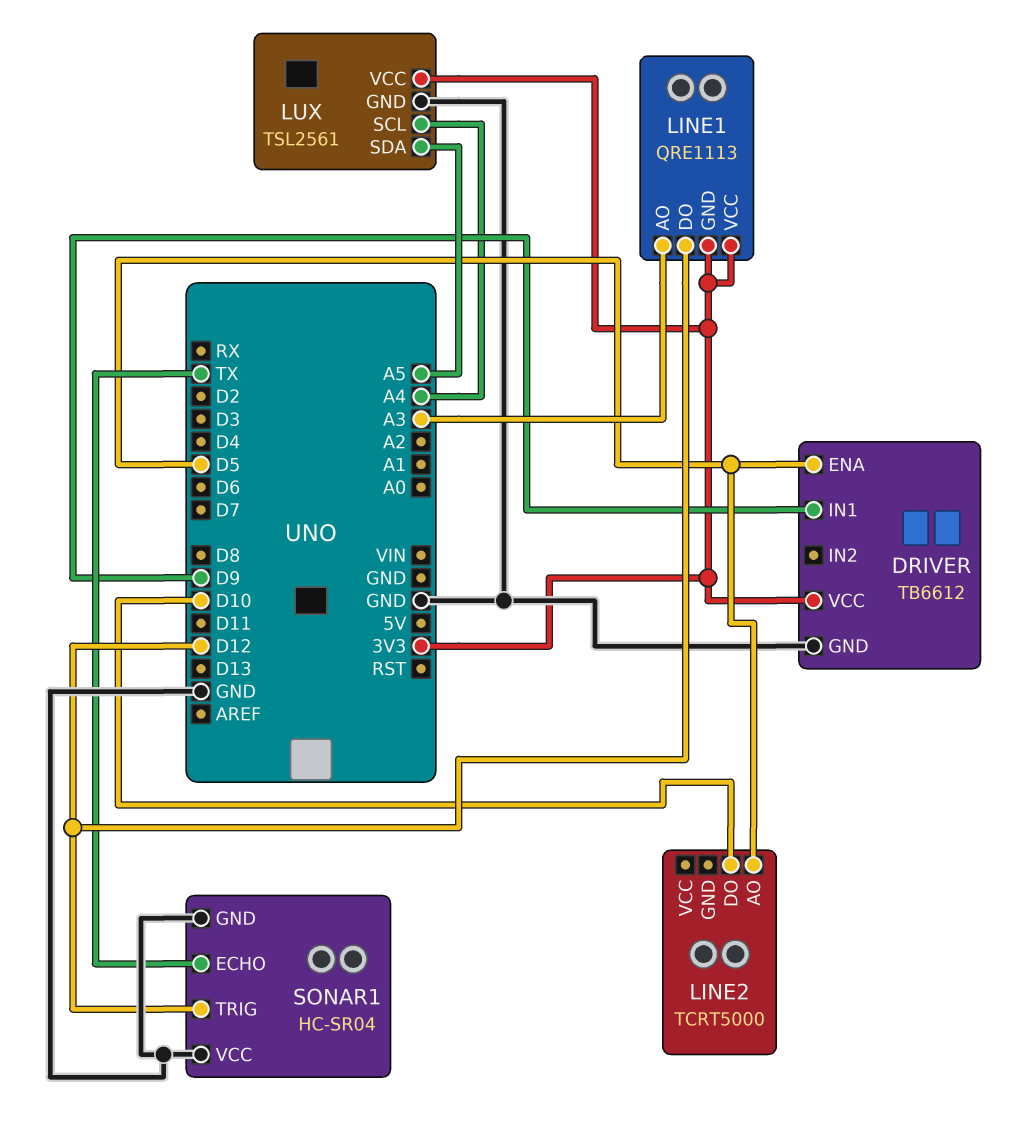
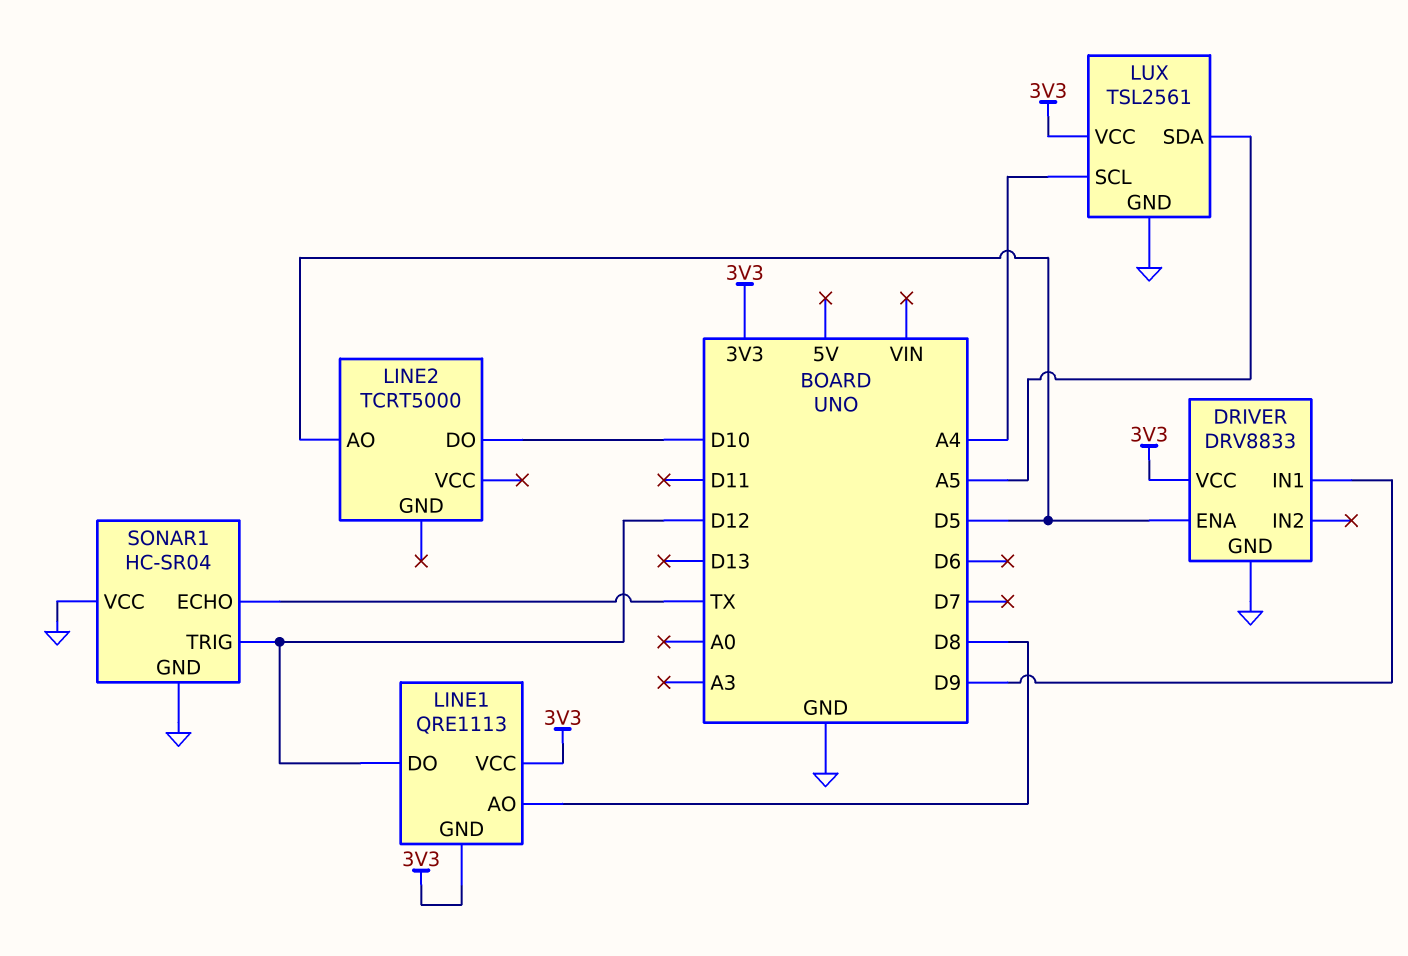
DRIVER: TB6612 -> DRV8833
LINE1 pin AO: A3 -> D8

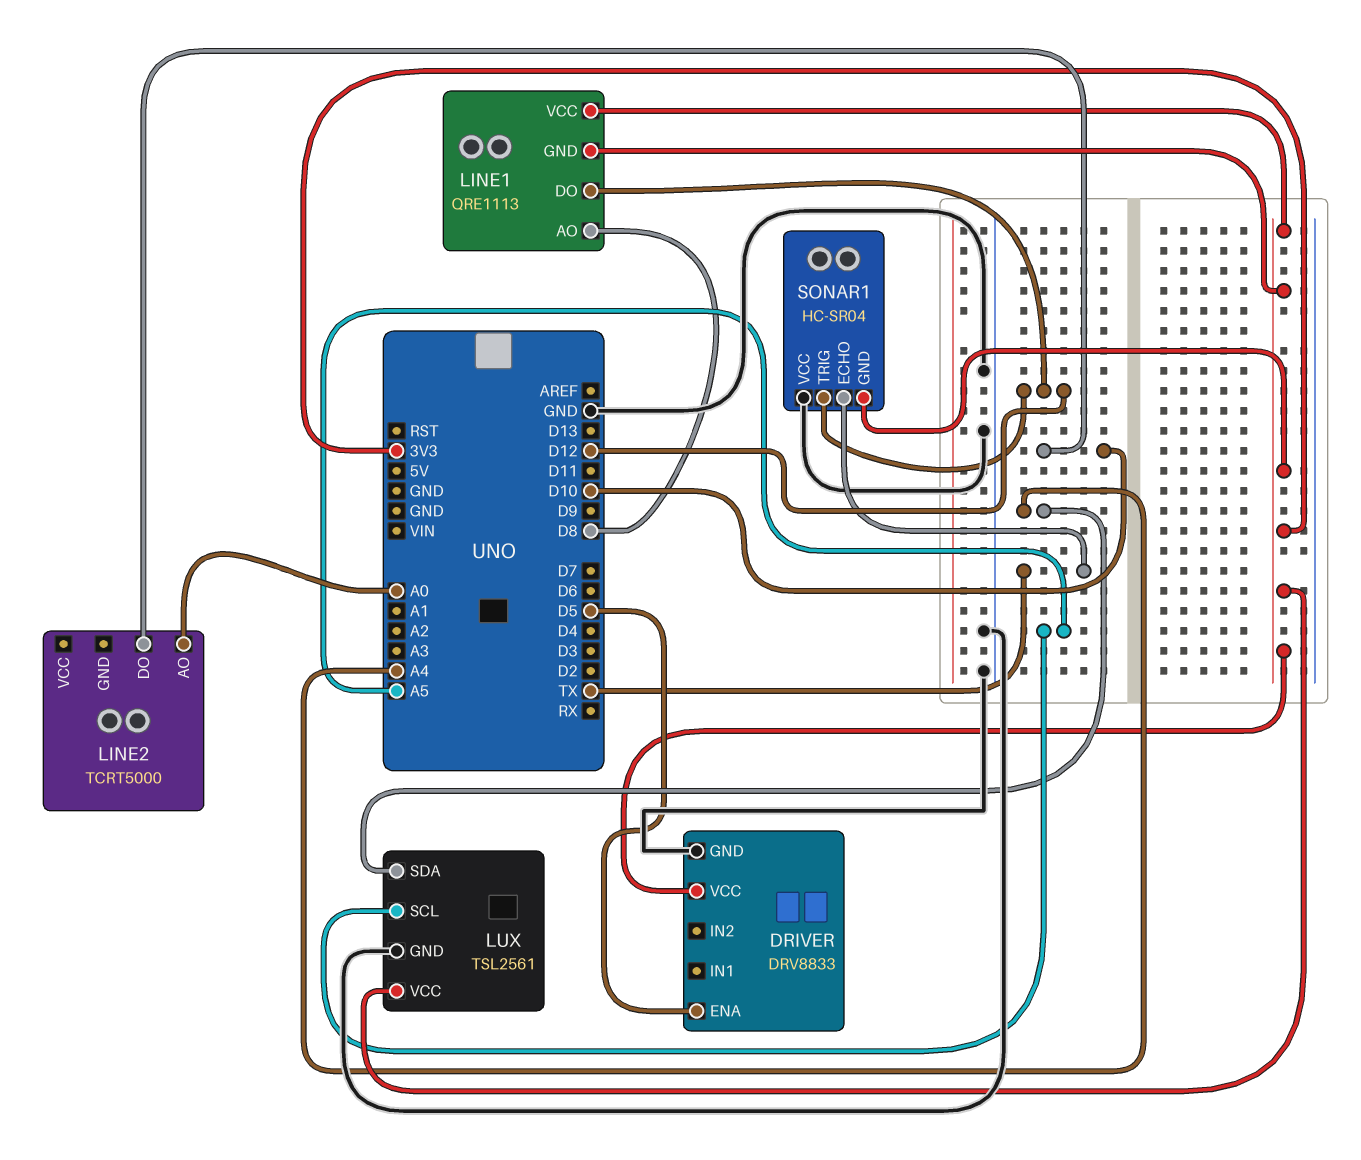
DRIVER pin IN1: D9 -> none
LINE2 pin AO: D5 -> A0
LUX pin SCL: A4 -> A5
LUX pin SDA: A5 -> A4
SONAR1 pin GND: GND -> 3V3

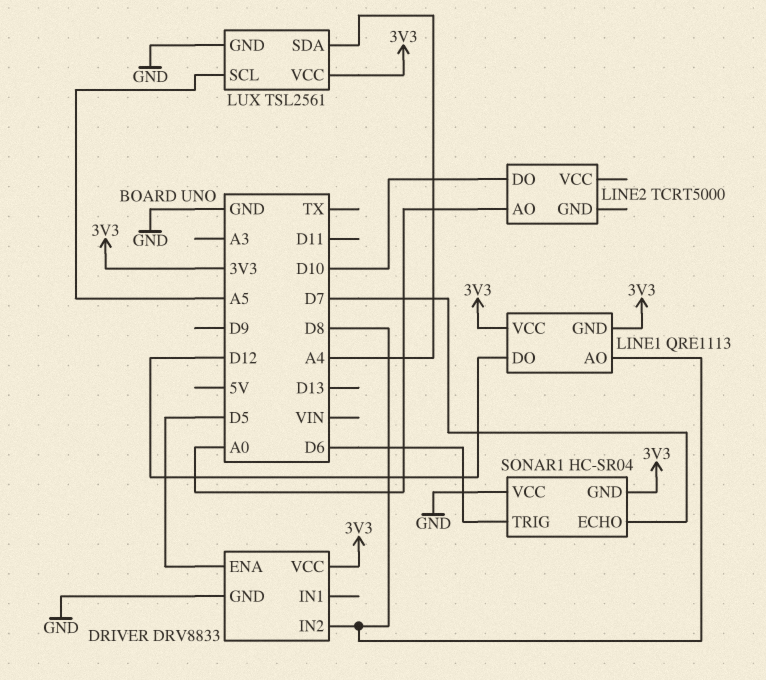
DRIVER pin IN2: none -> D8
SONAR1 pin ECHO: TX -> D7
SONAR1 pin TRIG: D12 -> D6

